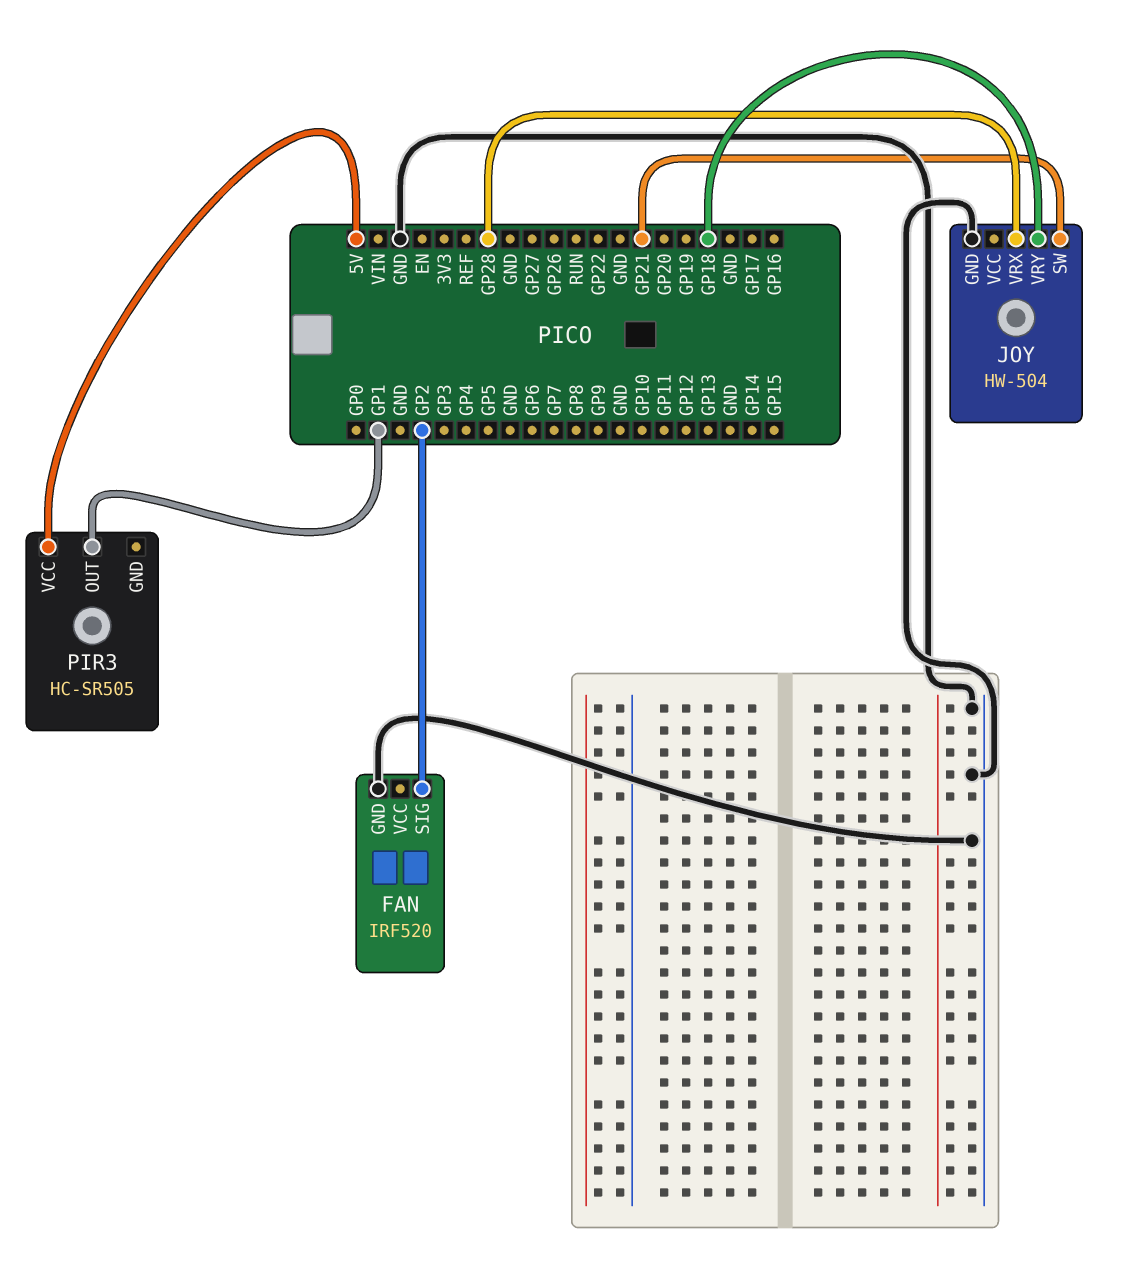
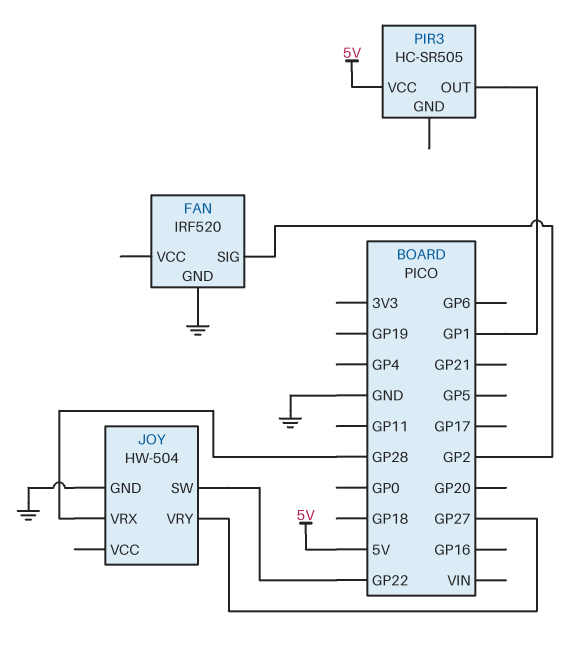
JOY pin SW: GP21 -> GP22
JOY pin VRY: GP18 -> GP27

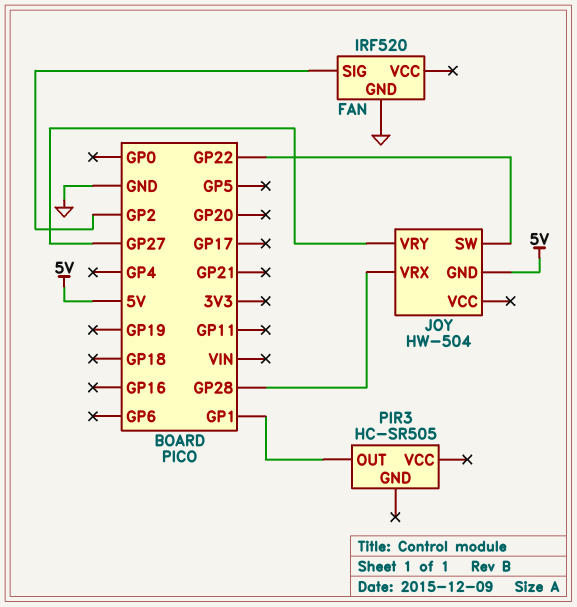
JOY pin GND: GND -> 5V
PIR3 pin VCC: 5V -> none

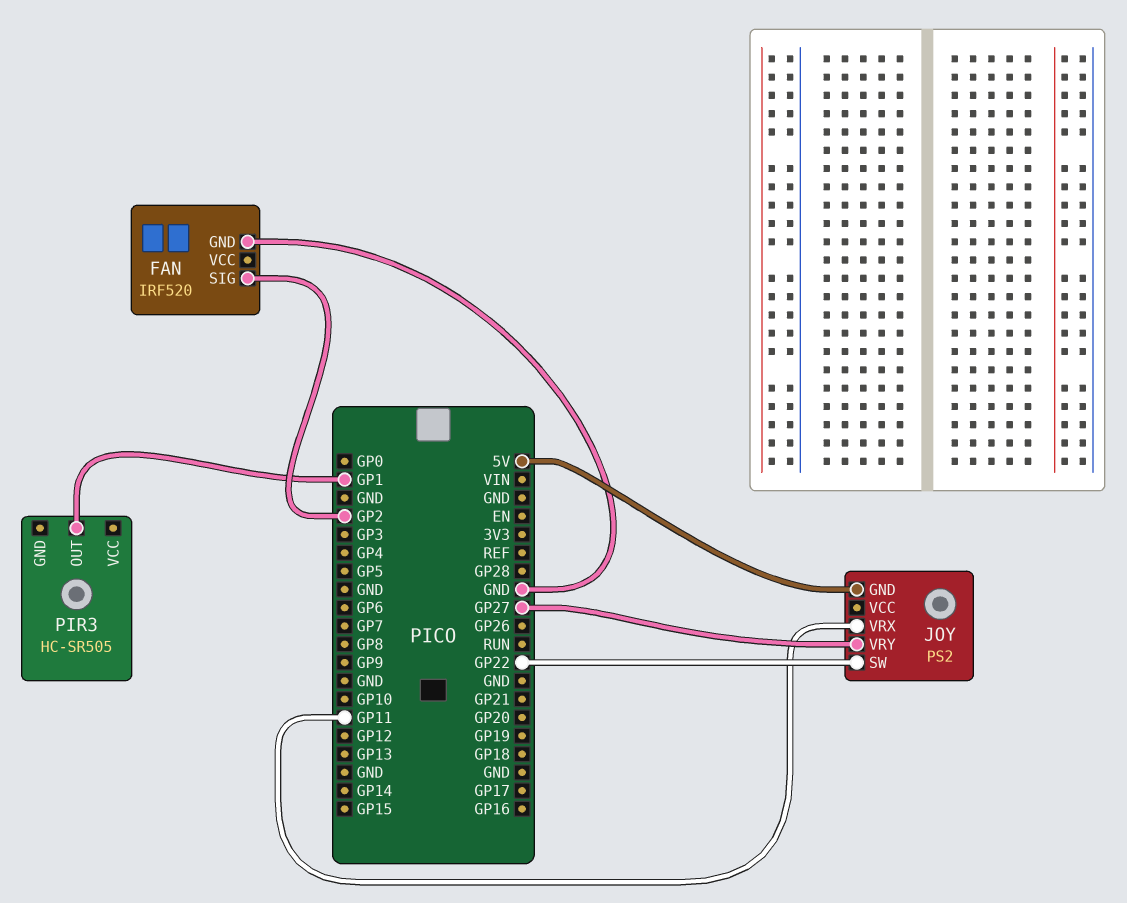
JOY: HW-504 -> PS2
JOY pin VRX: GP28 -> GP11

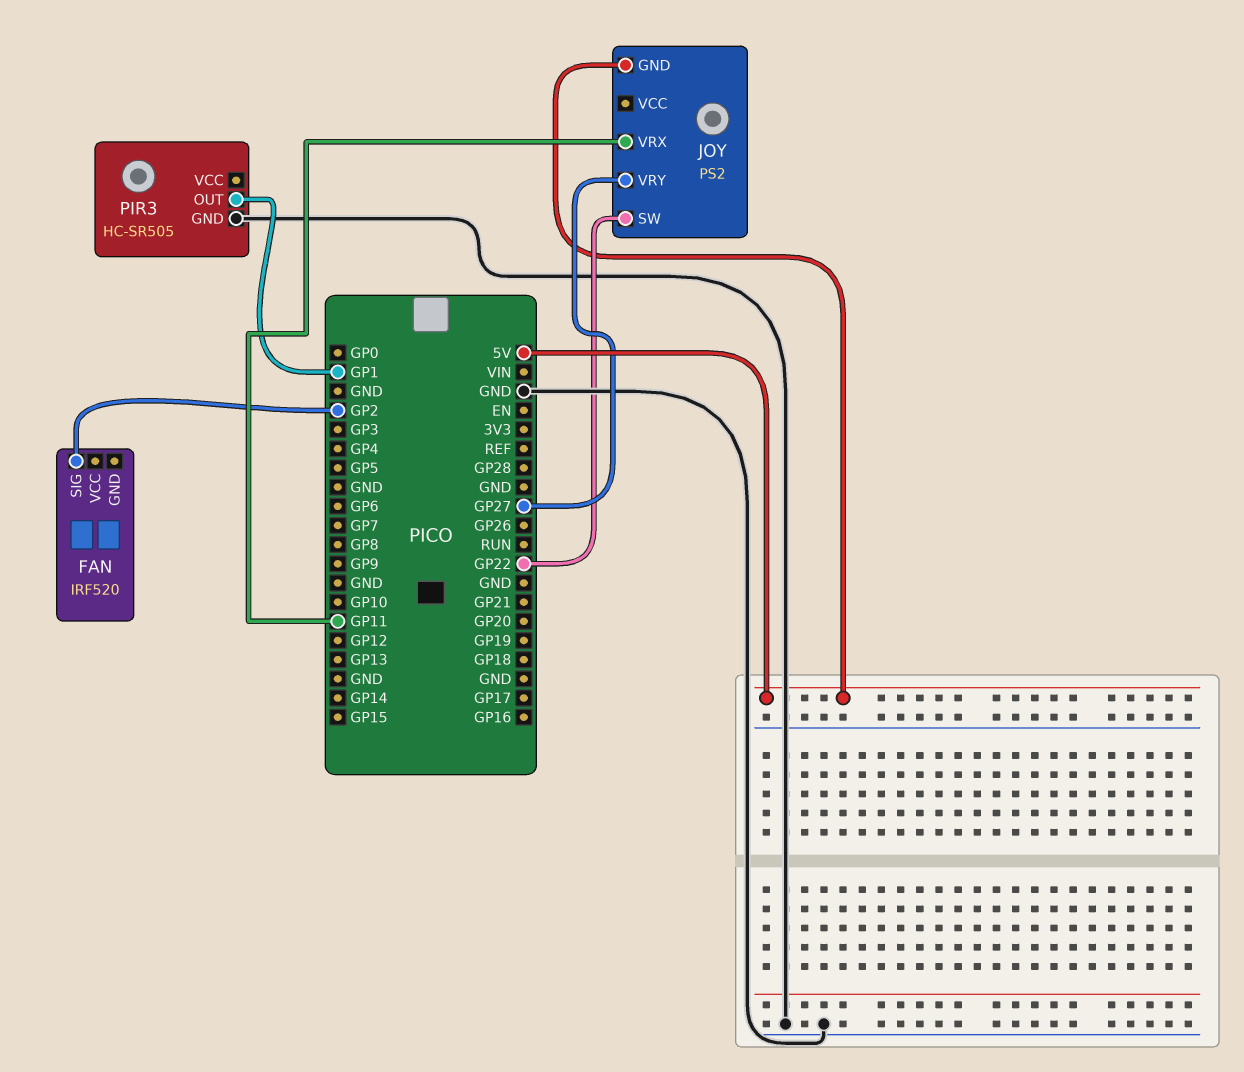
FAN pin GND: GND -> none
PIR3 pin GND: none -> GND

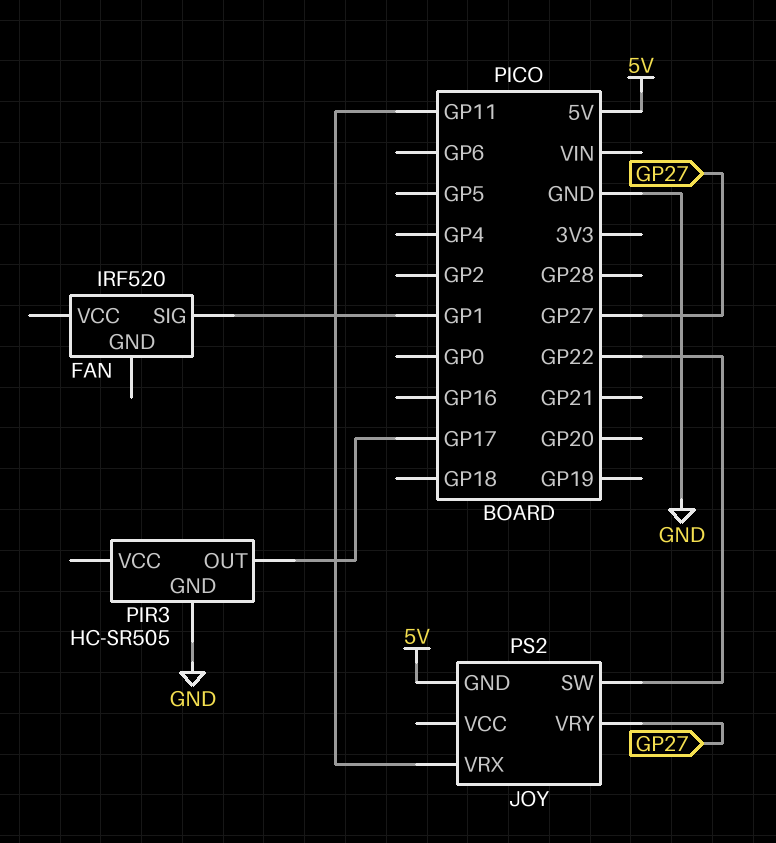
FAN pin SIG: GP2 -> GP1
PIR3 pin OUT: GP1 -> GP17

